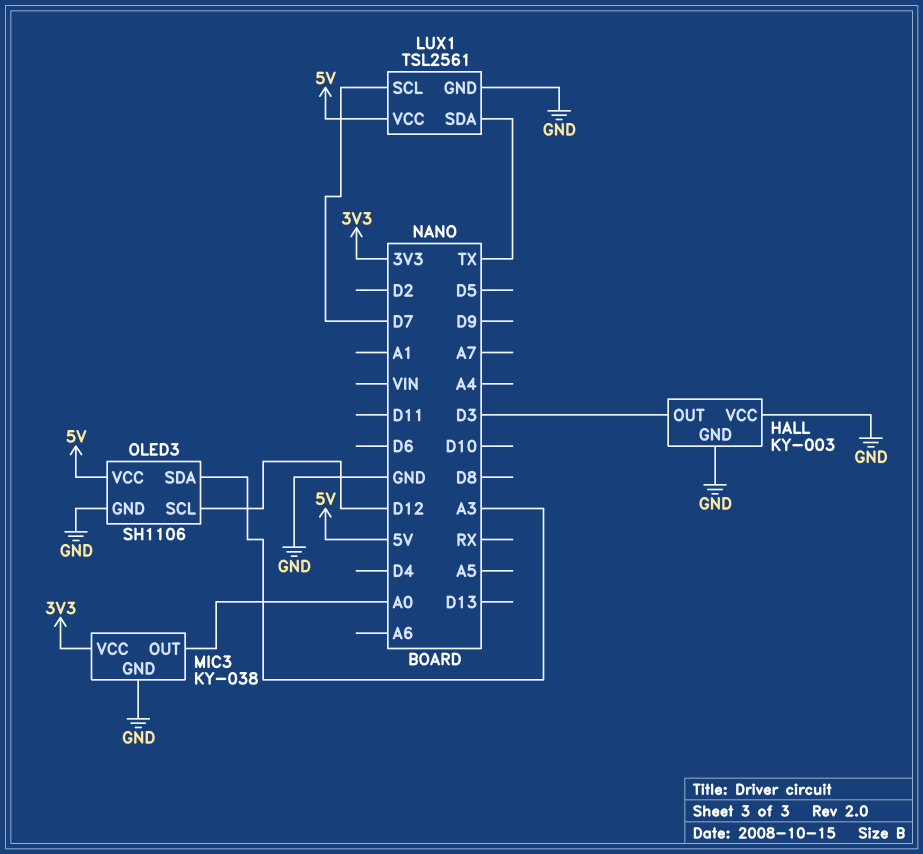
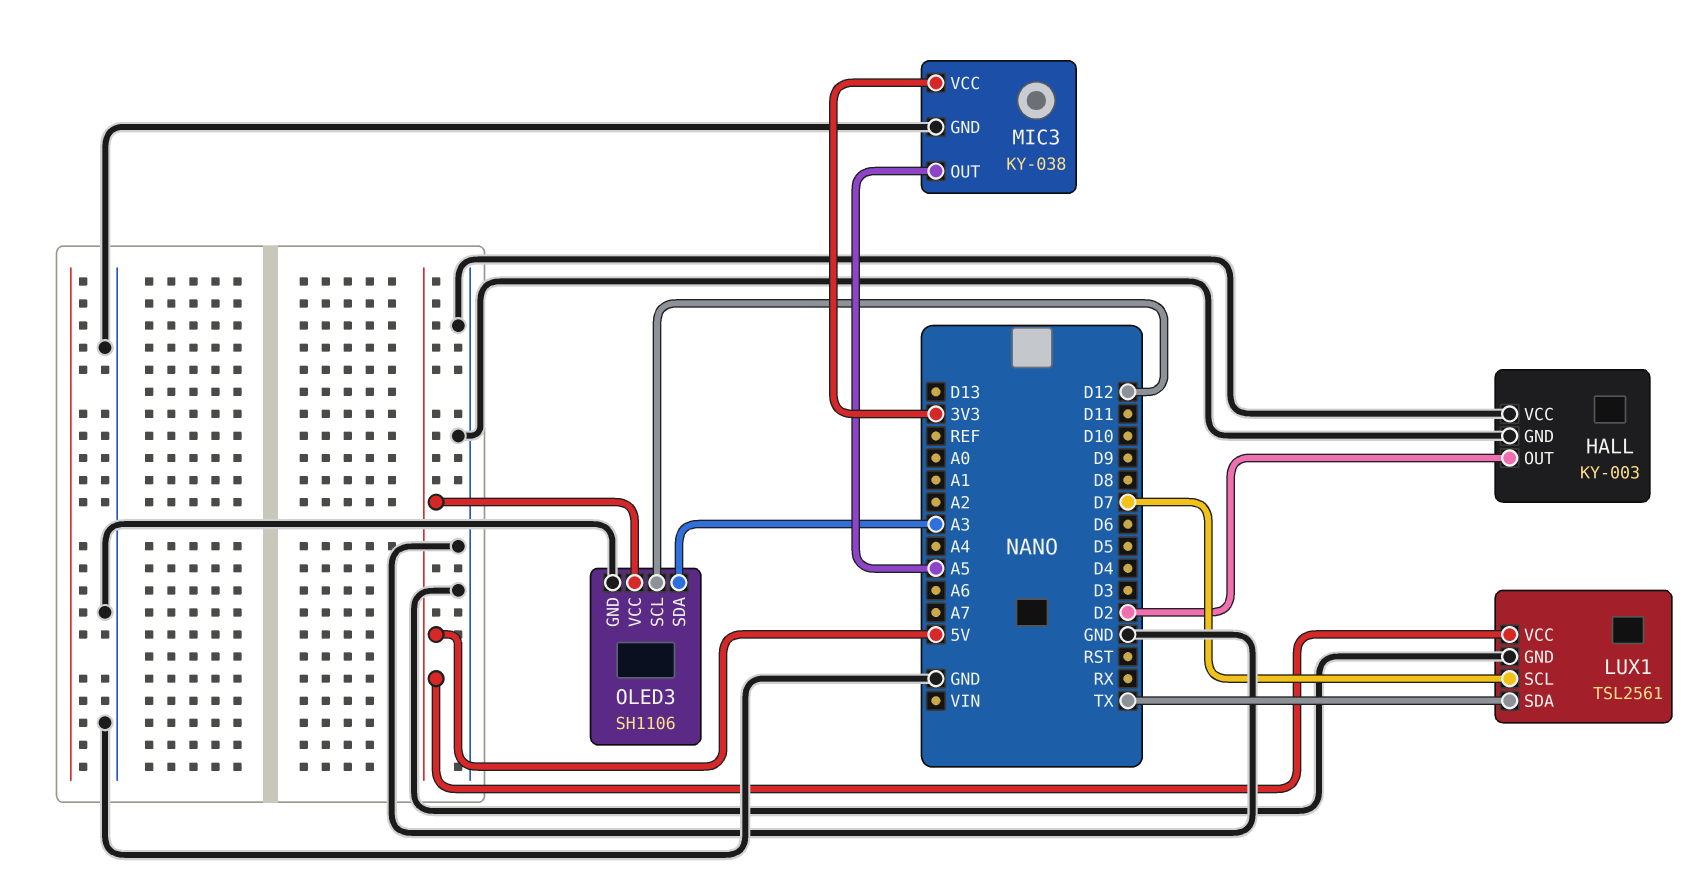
HALL pin OUT: D3 -> D2
MIC3 pin OUT: A0 -> A5

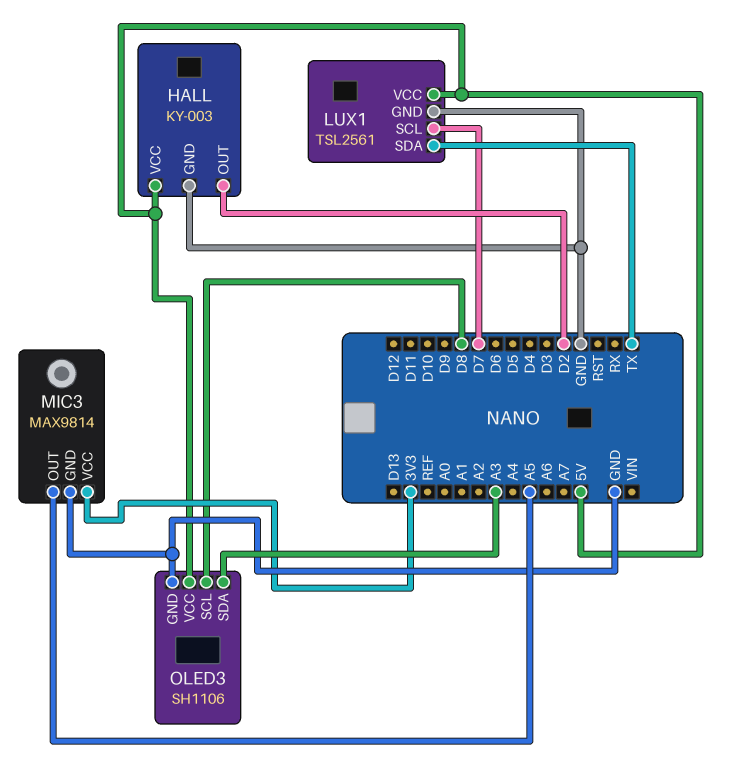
HALL pin VCC: GND -> 5V
MIC3: KY-038 -> MAX9814
OLED3 pin SCL: D12 -> D8

